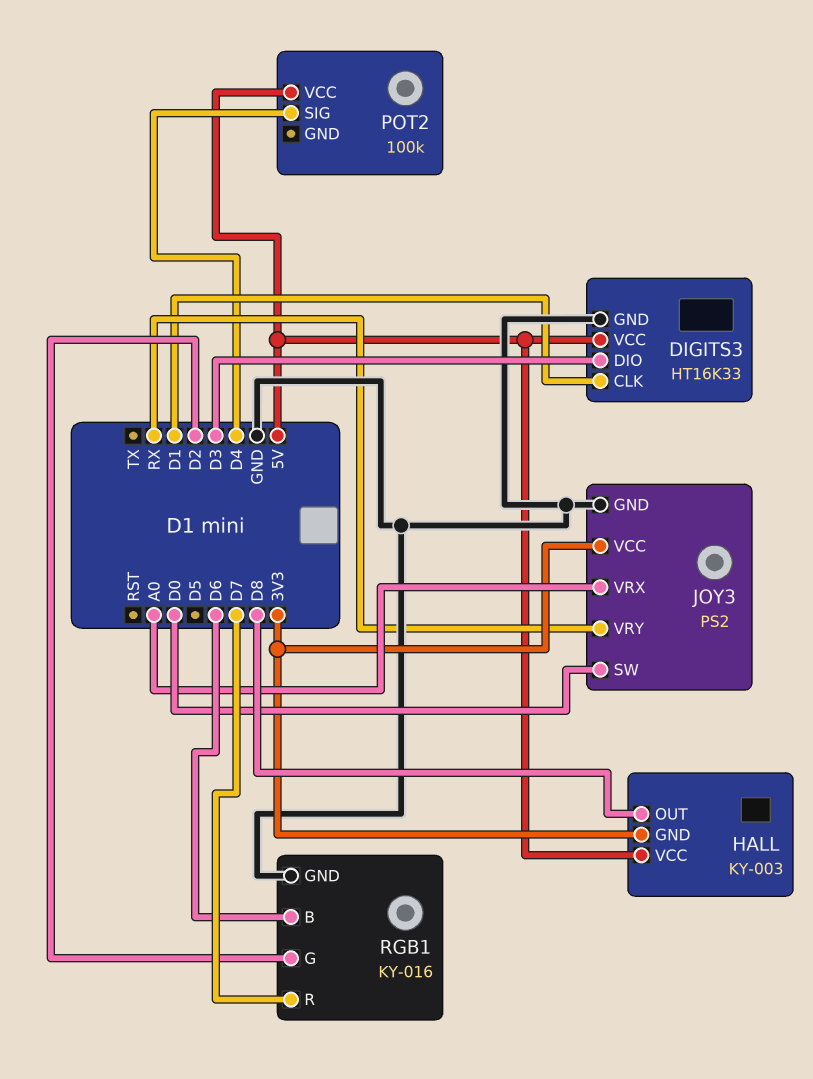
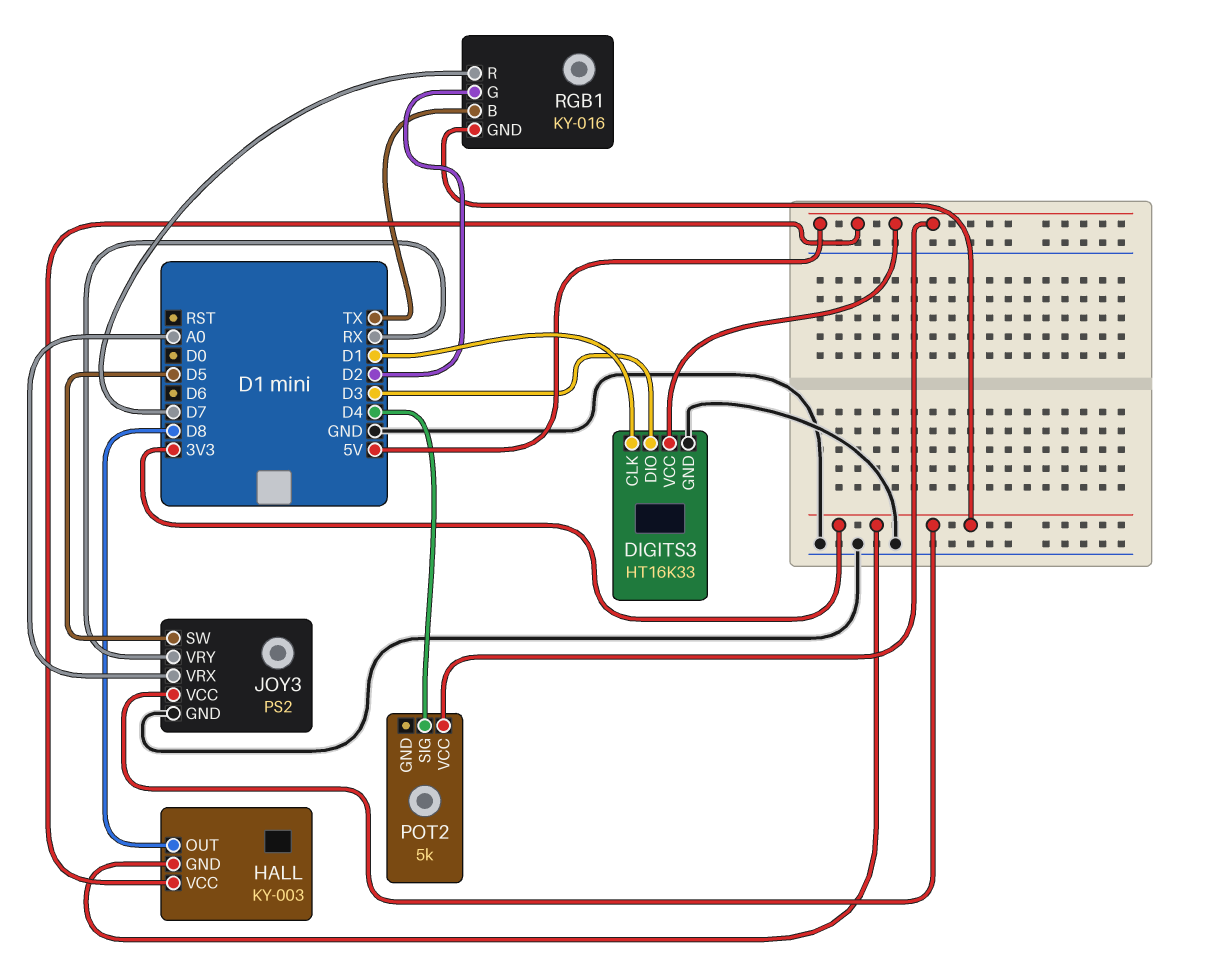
JOY3 pin SW: D0 -> D5
POT2: 100k -> 5k
RGB1 pin B: D6 -> TX
RGB1 pin GND: GND -> 3V3

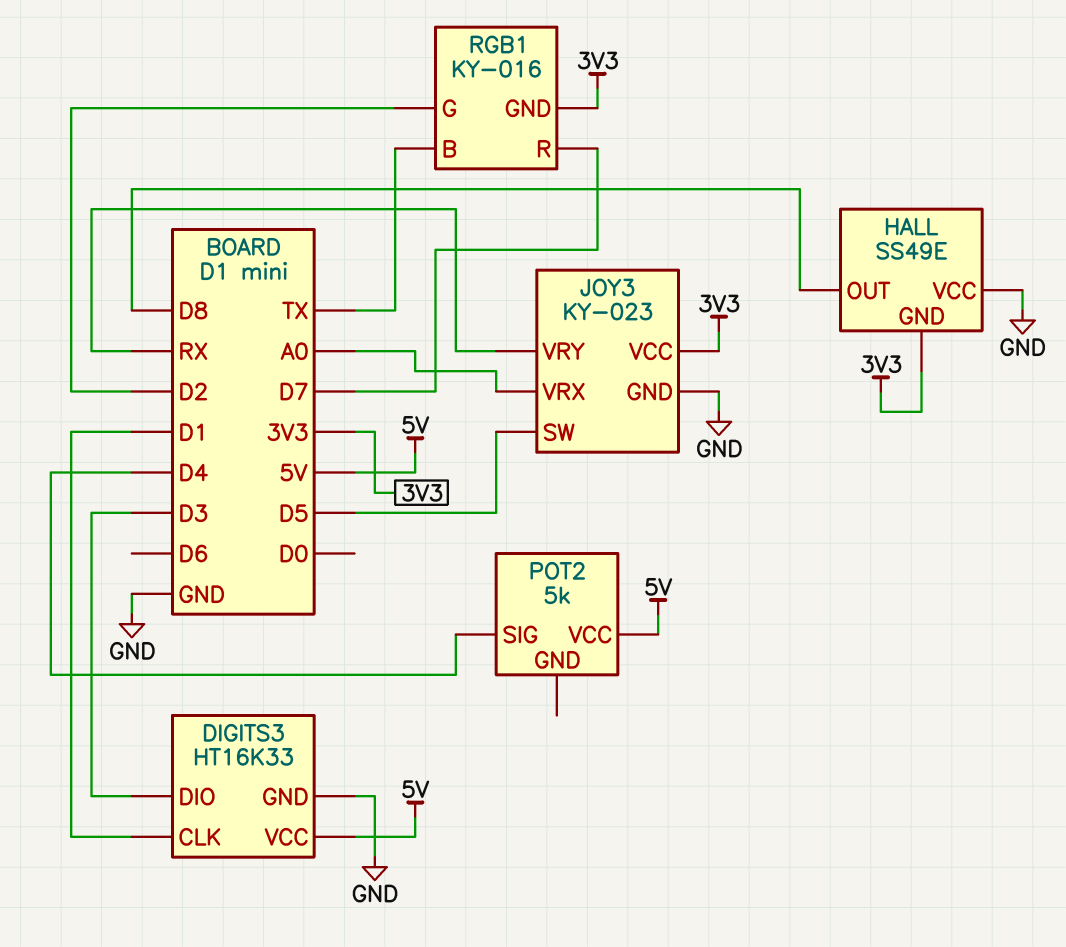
HALL: KY-003 -> SS49E
HALL pin VCC: 5V -> GND
JOY3: PS2 -> KY-023

